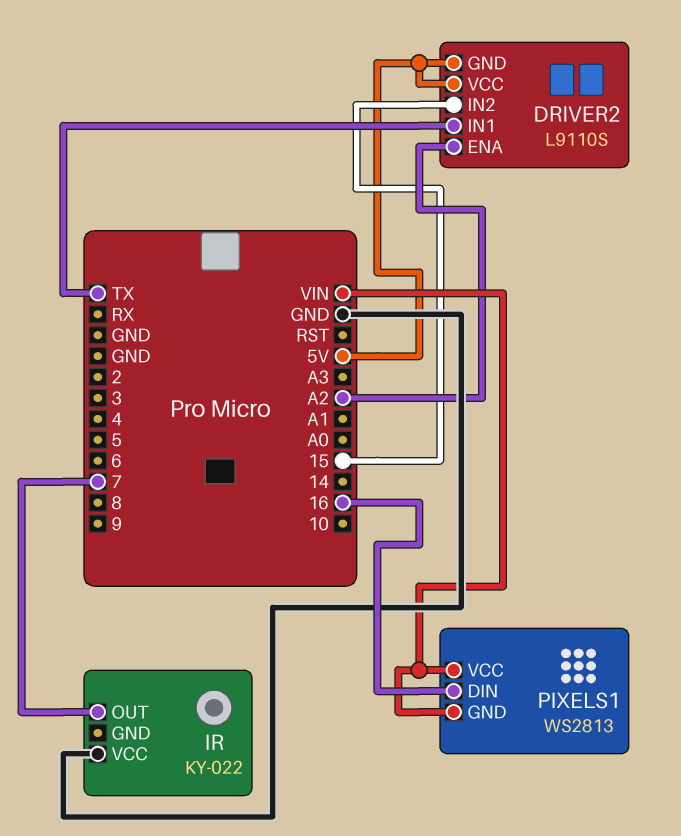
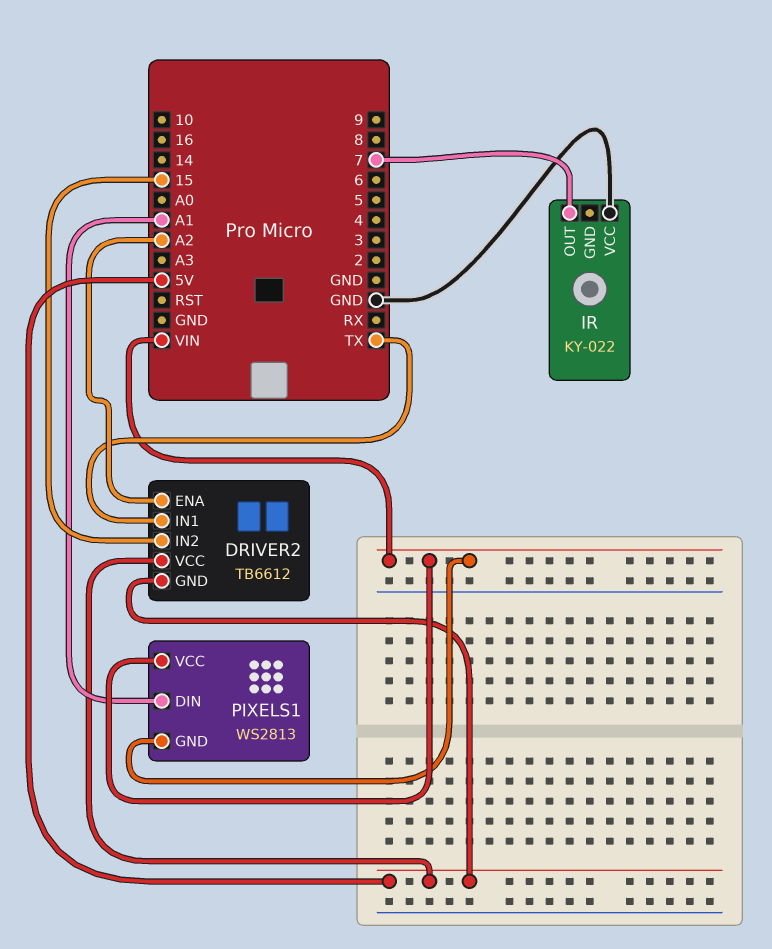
DRIVER2: L9110S -> TB6612
PIXELS1 pin DIN: 16 -> A1

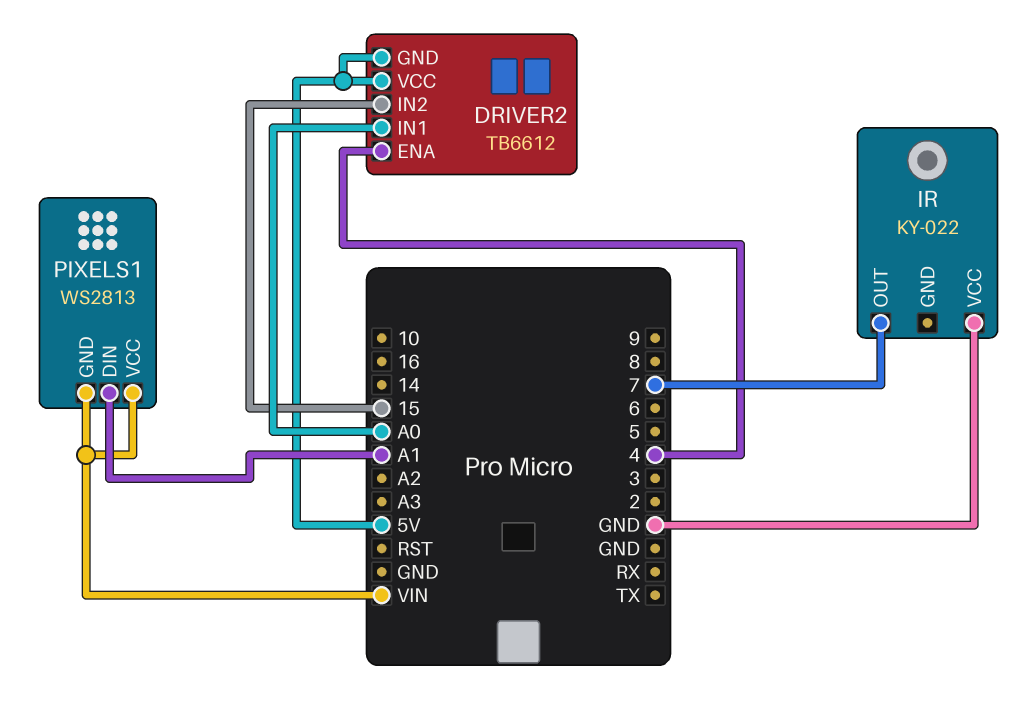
DRIVER2 pin ENA: A2 -> 4
DRIVER2 pin IN1: TX -> A0

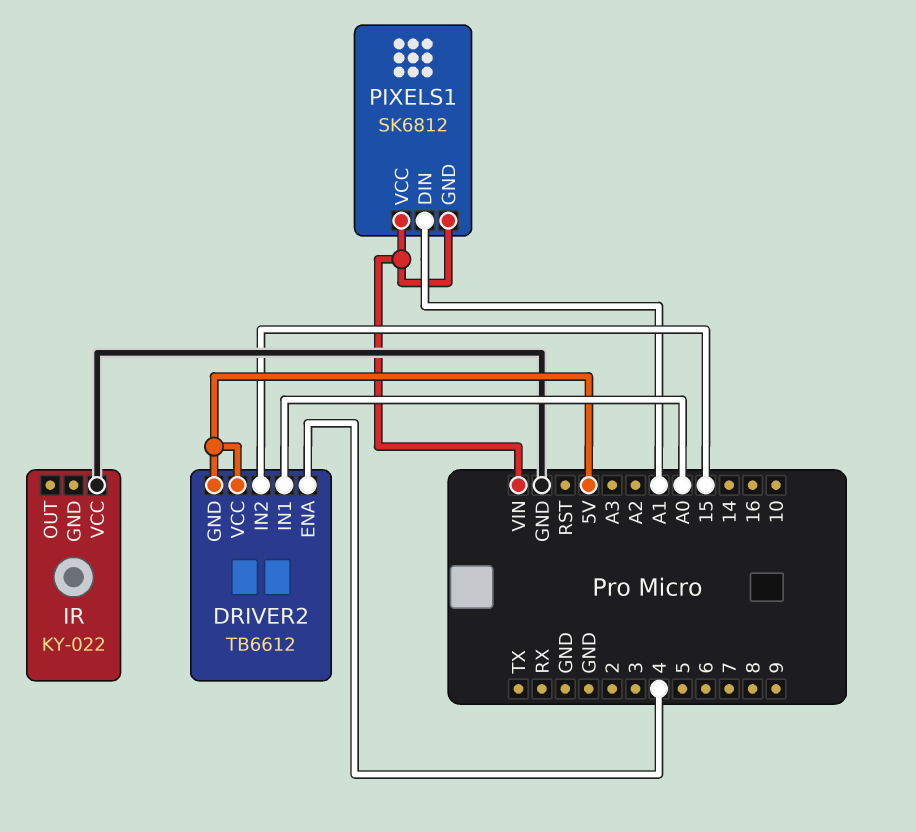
IR pin OUT: 7 -> none
PIXELS1: WS2813 -> SK6812

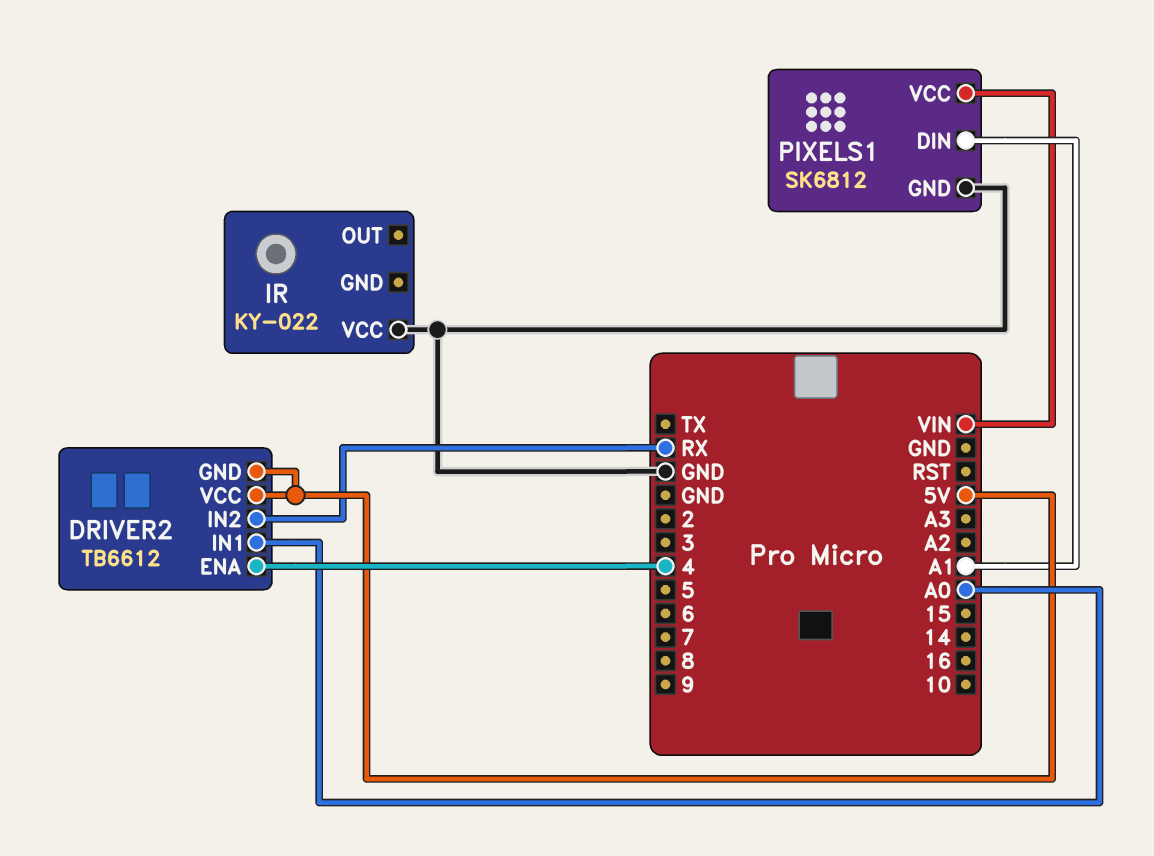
DRIVER2 pin IN2: 15 -> RX
PIXELS1 pin GND: VIN -> GND

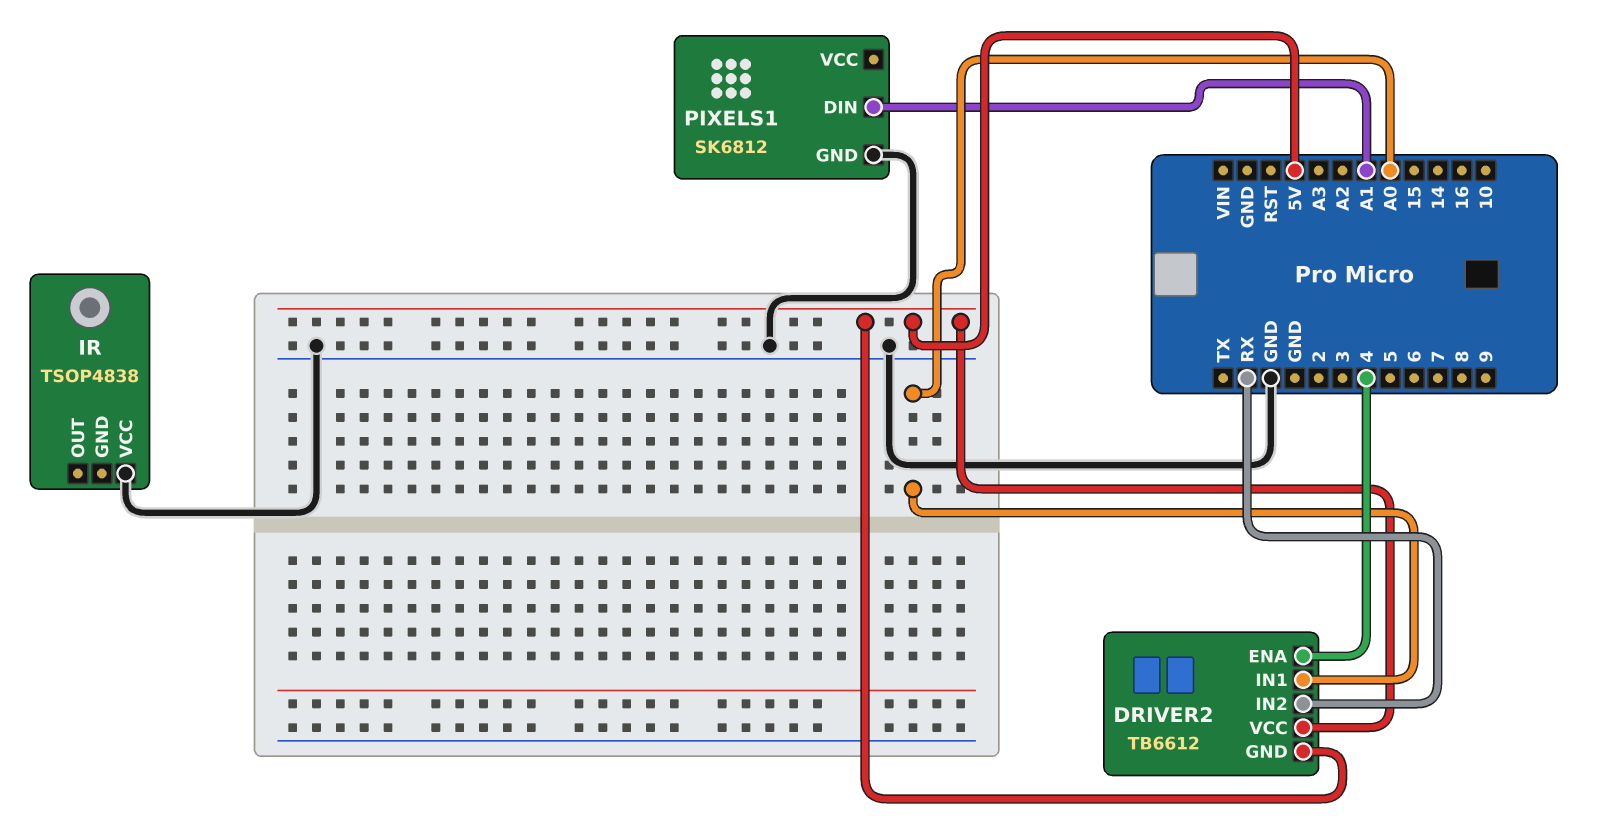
IR: KY-022 -> TSOP4838
PIXELS1 pin VCC: VIN -> none

